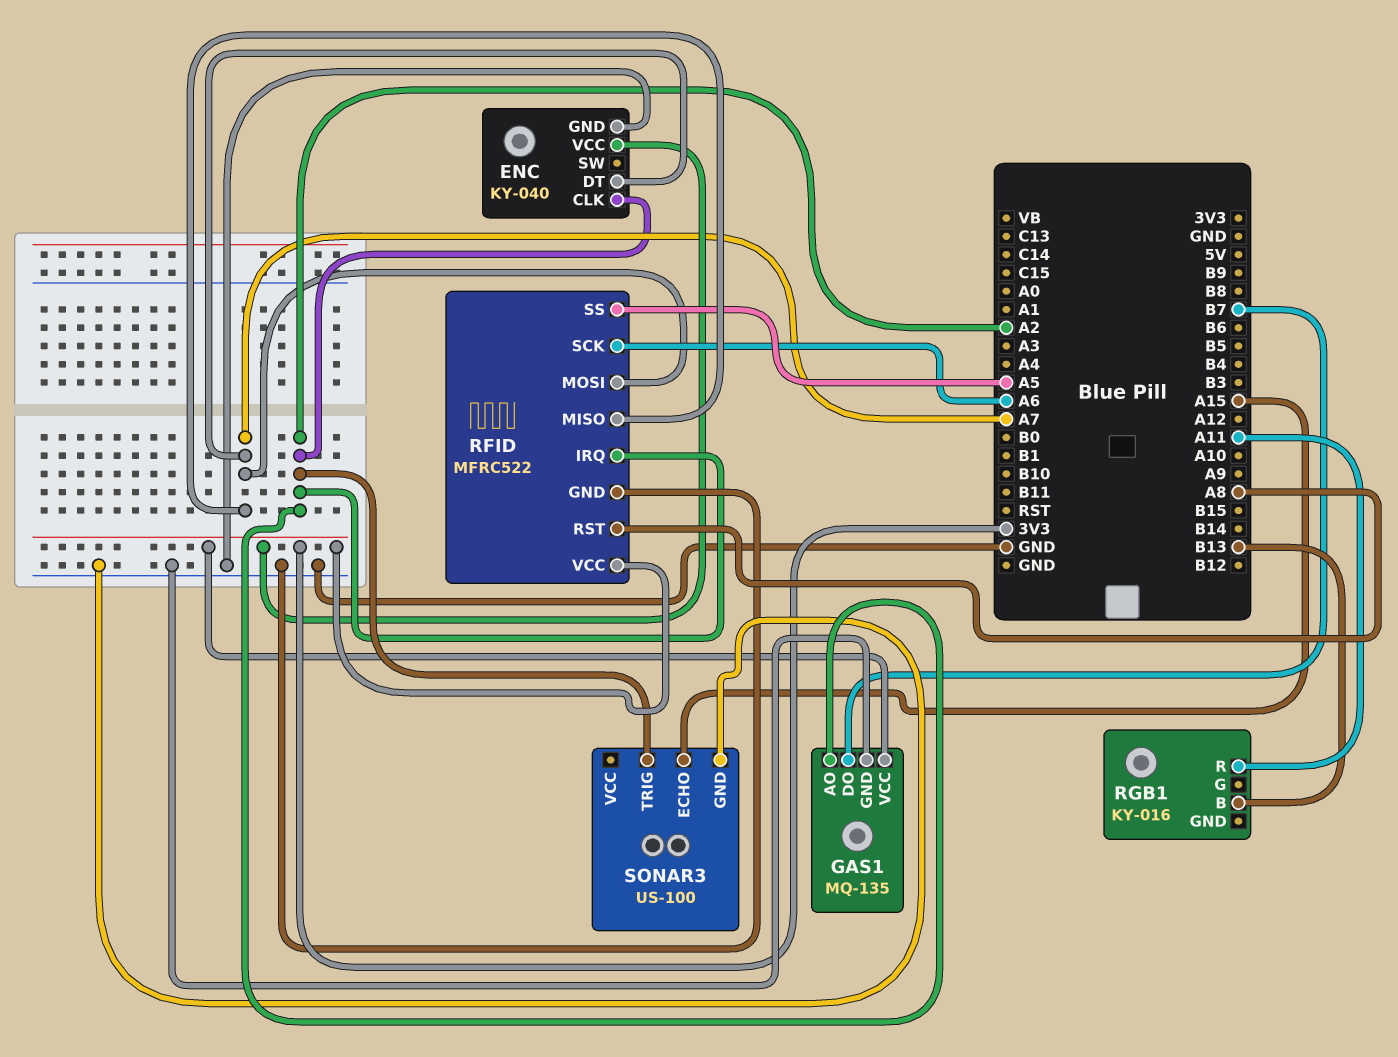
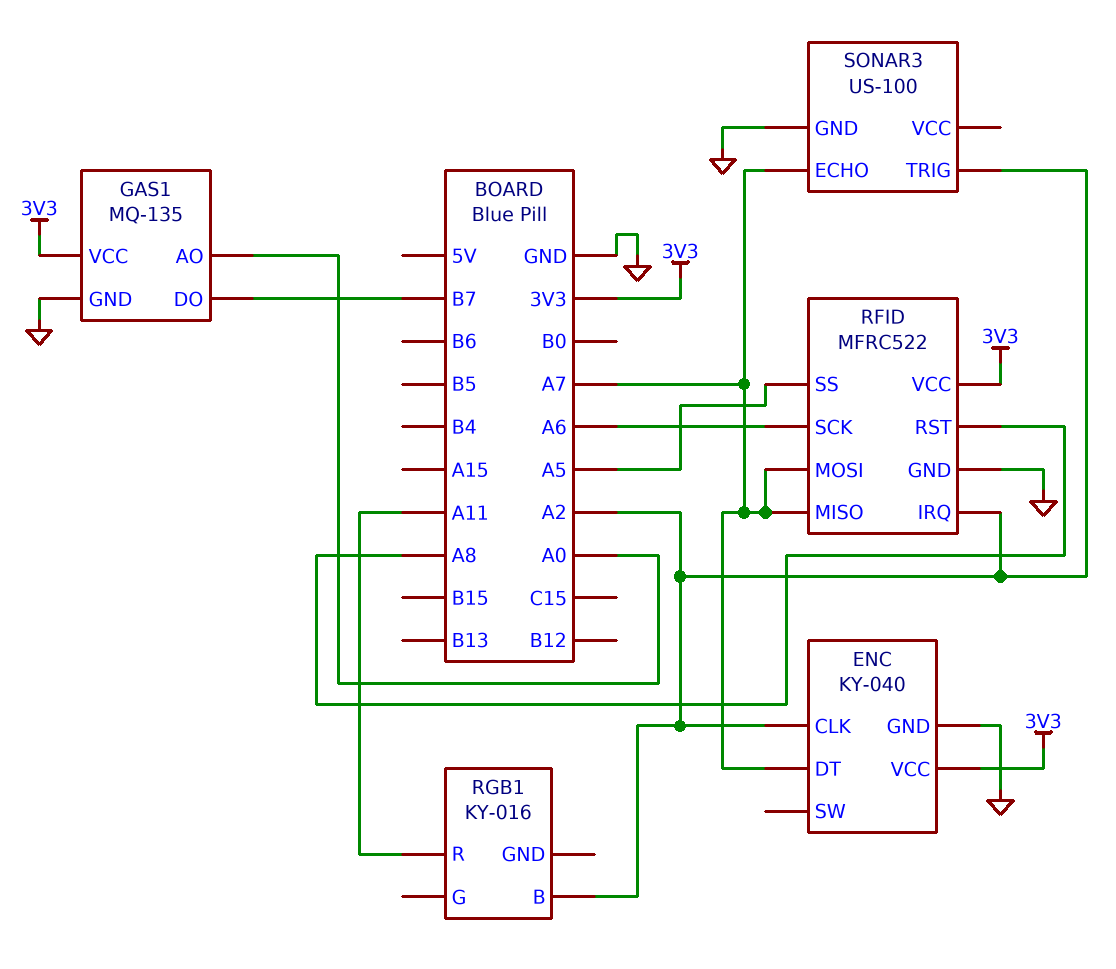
GAS1 pin AO: A2 -> A0
RGB1 pin B: B13 -> A2
SONAR3 pin ECHO: A15 -> A7

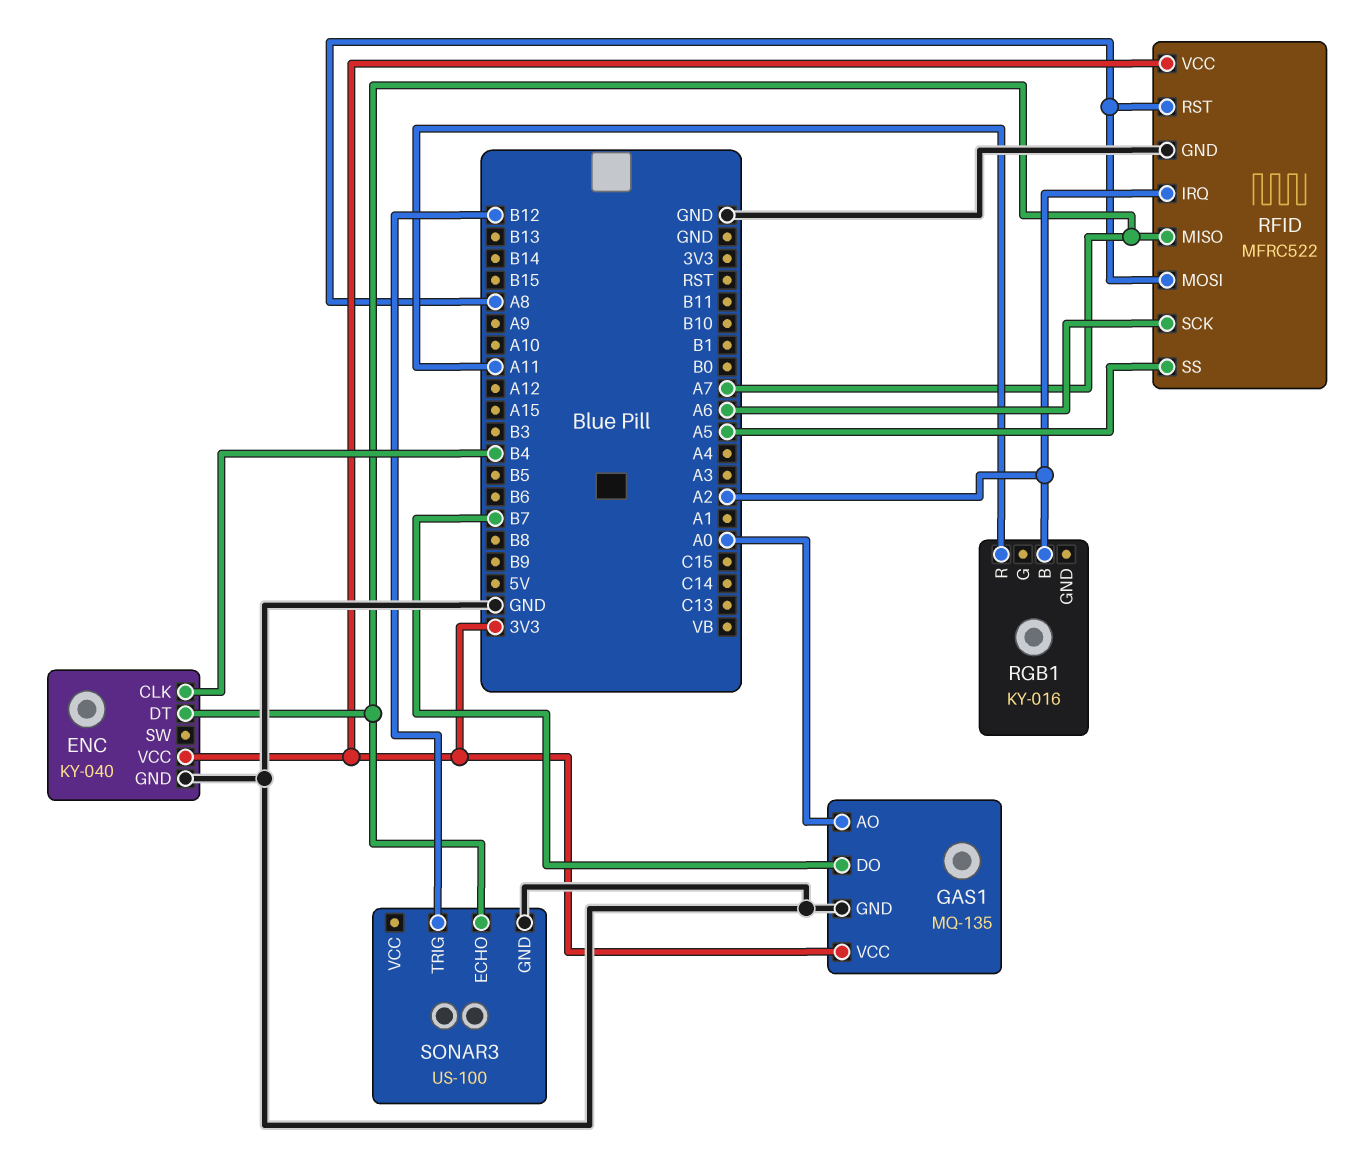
ENC pin CLK: A2 -> B4
RFID pin MOSI: A7 -> A8
SONAR3 pin TRIG: A2 -> B12

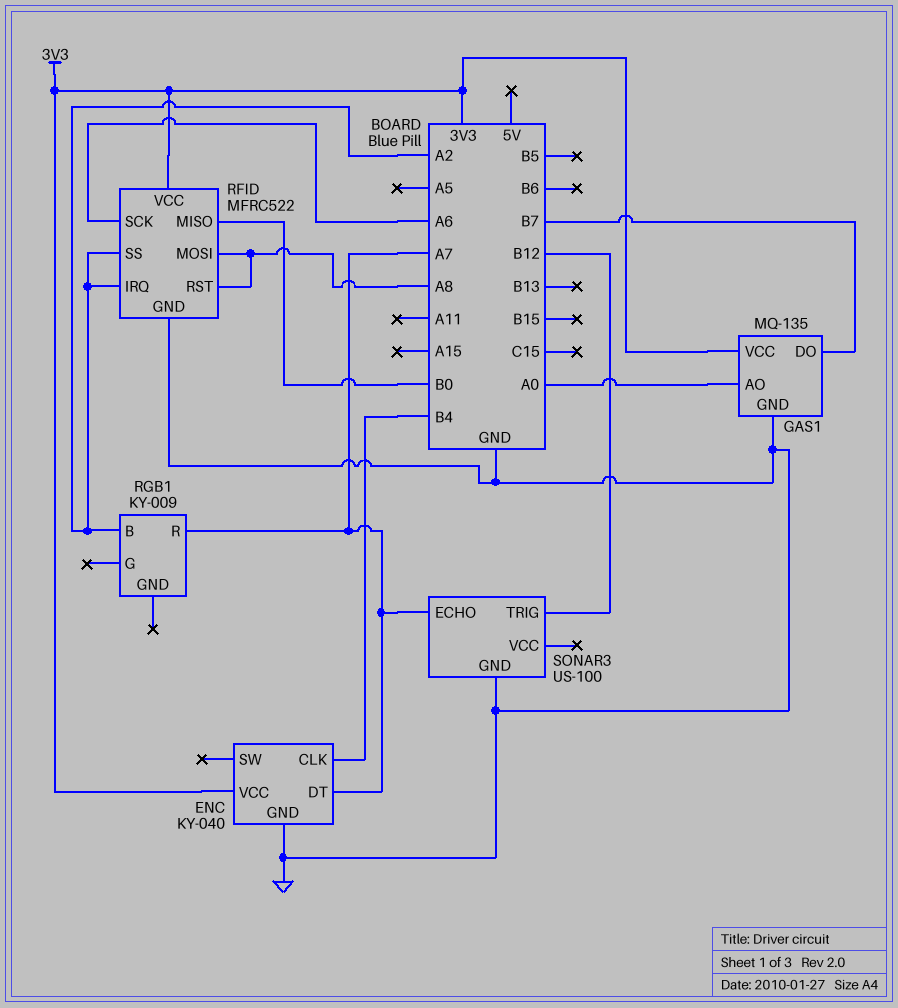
RFID pin MISO: A7 -> B0
RFID pin SS: A5 -> A2
RGB1: KY-016 -> KY-009
RGB1 pin R: A11 -> A7

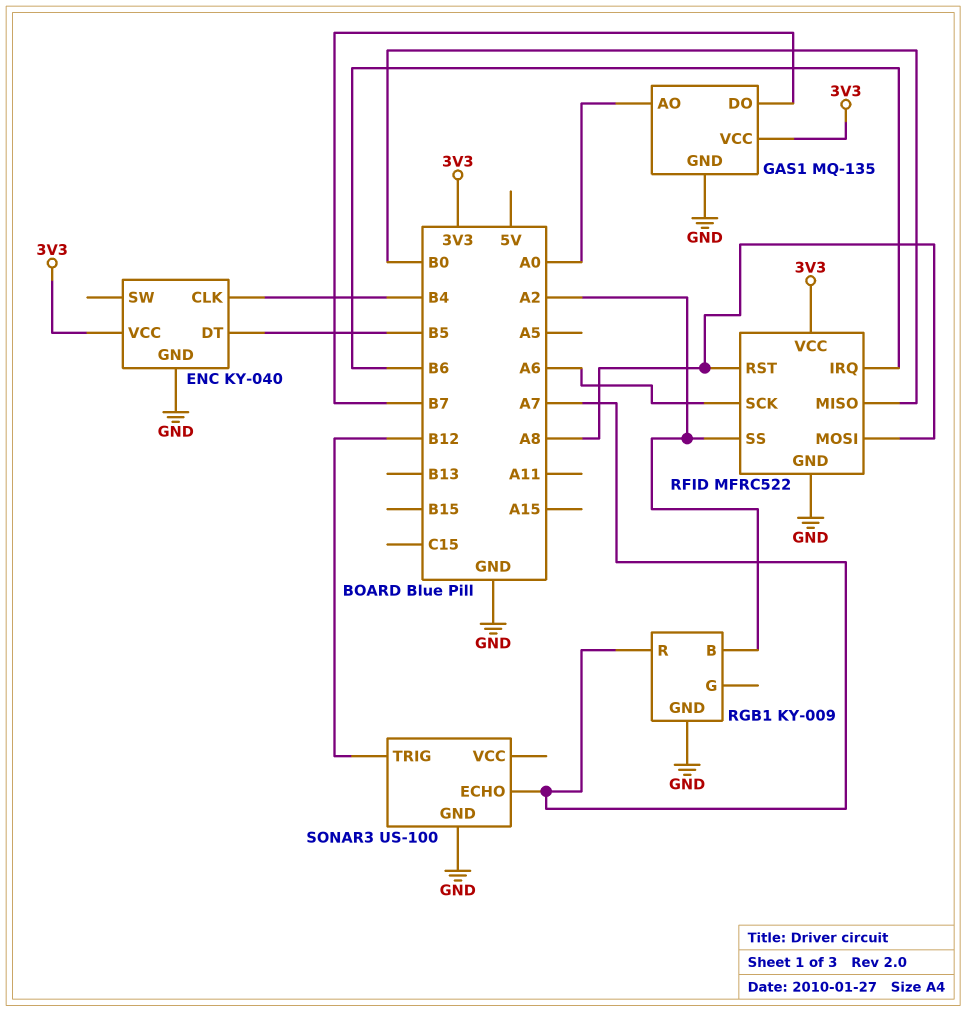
ENC pin DT: A7 -> B5
RFID pin IRQ: A2 -> B6
RGB1 pin GND: none -> GND

